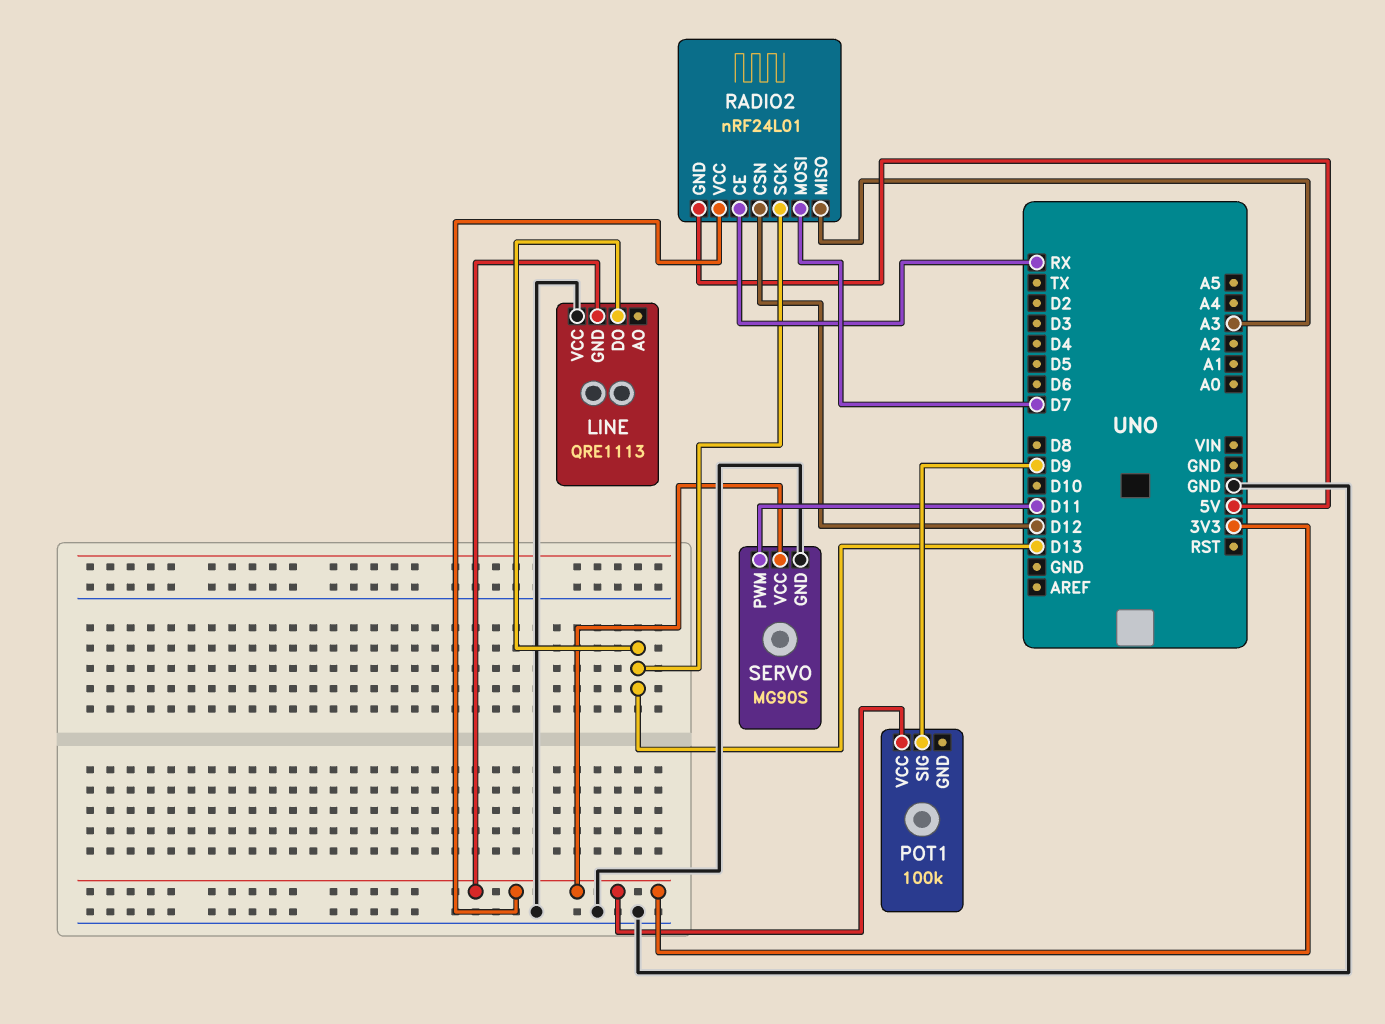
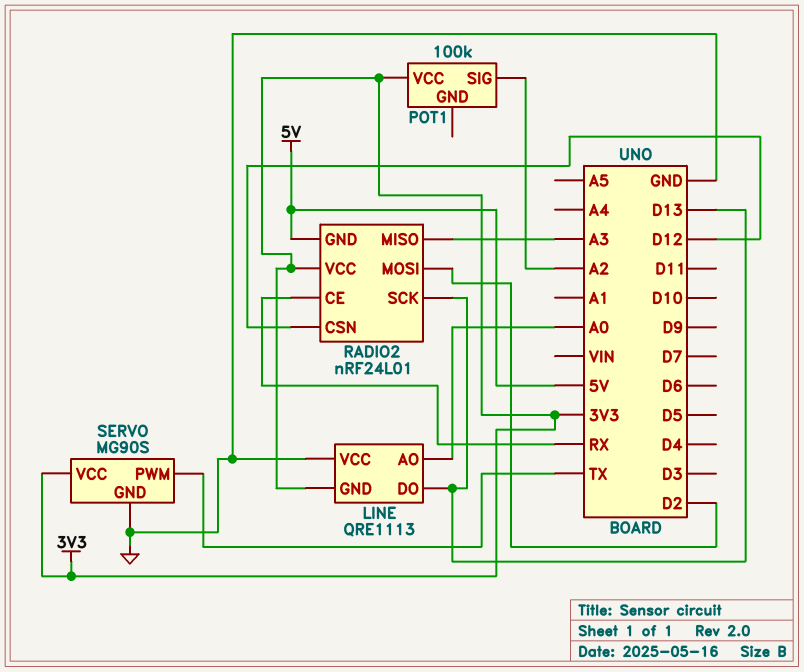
LINE pin AO: none -> A0
POT1 pin SIG: D9 -> A2
RADIO2 pin MOSI: D7 -> D2
SERVO pin PWM: D11 -> TX

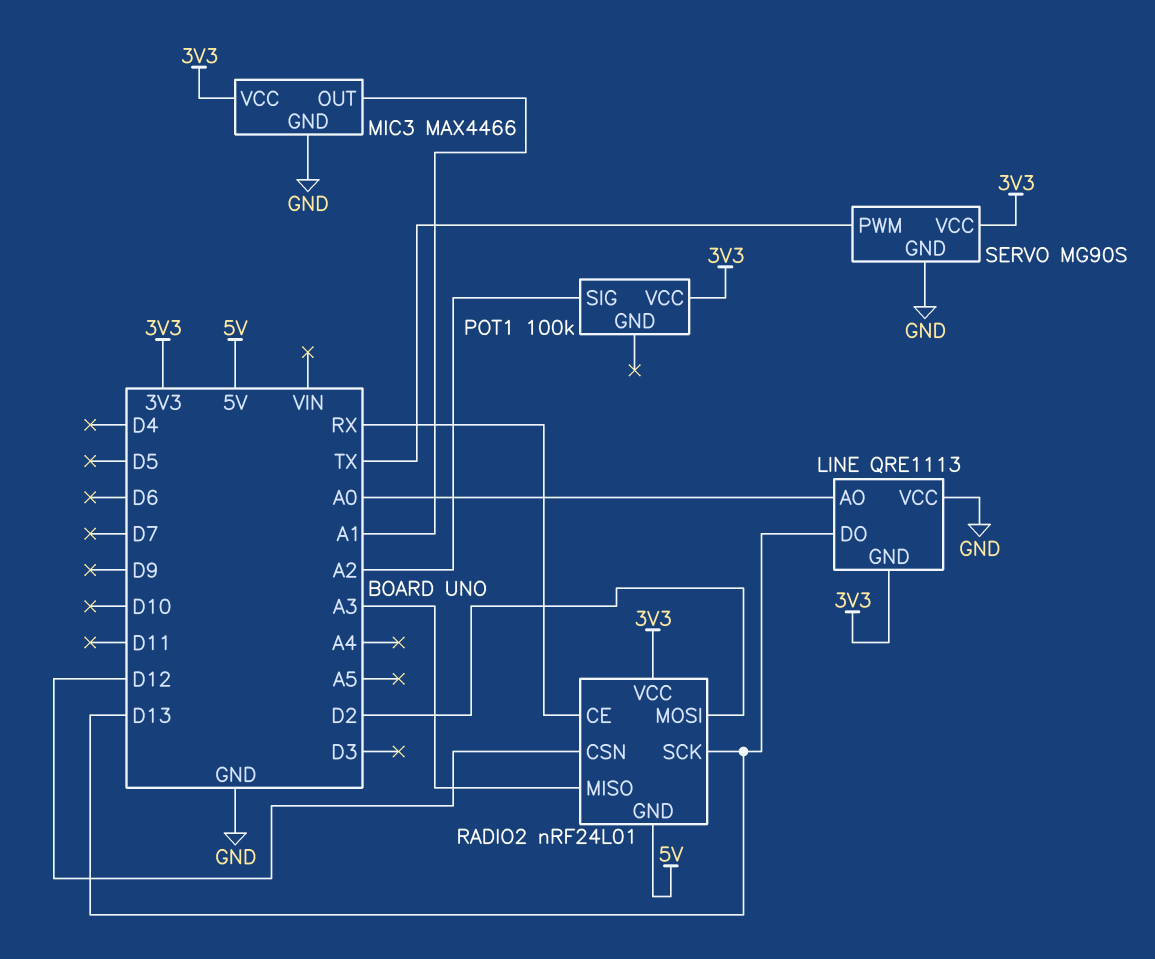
MIC3: none -> MAX4466
MIC3 pin GND: none -> GND
MIC3 pin OUT: none -> A1
MIC3 pin VCC: none -> 3V3

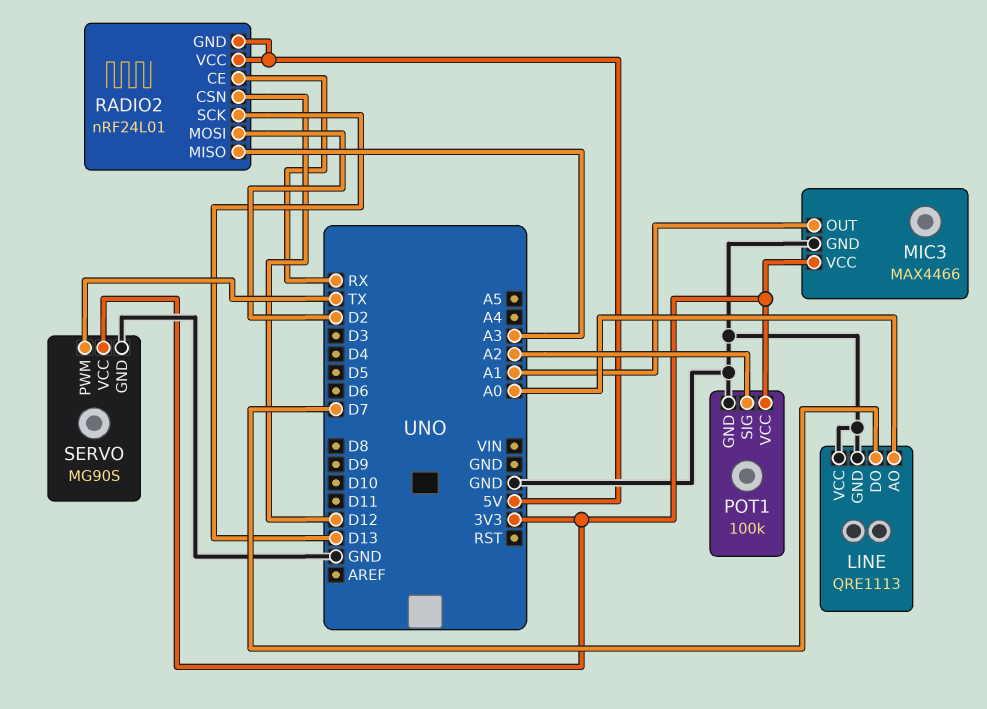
LINE pin DO: D13 -> D7
LINE pin GND: 3V3 -> GND
POT1 pin GND: none -> GND
RADIO2 pin VCC: 3V3 -> 5V

